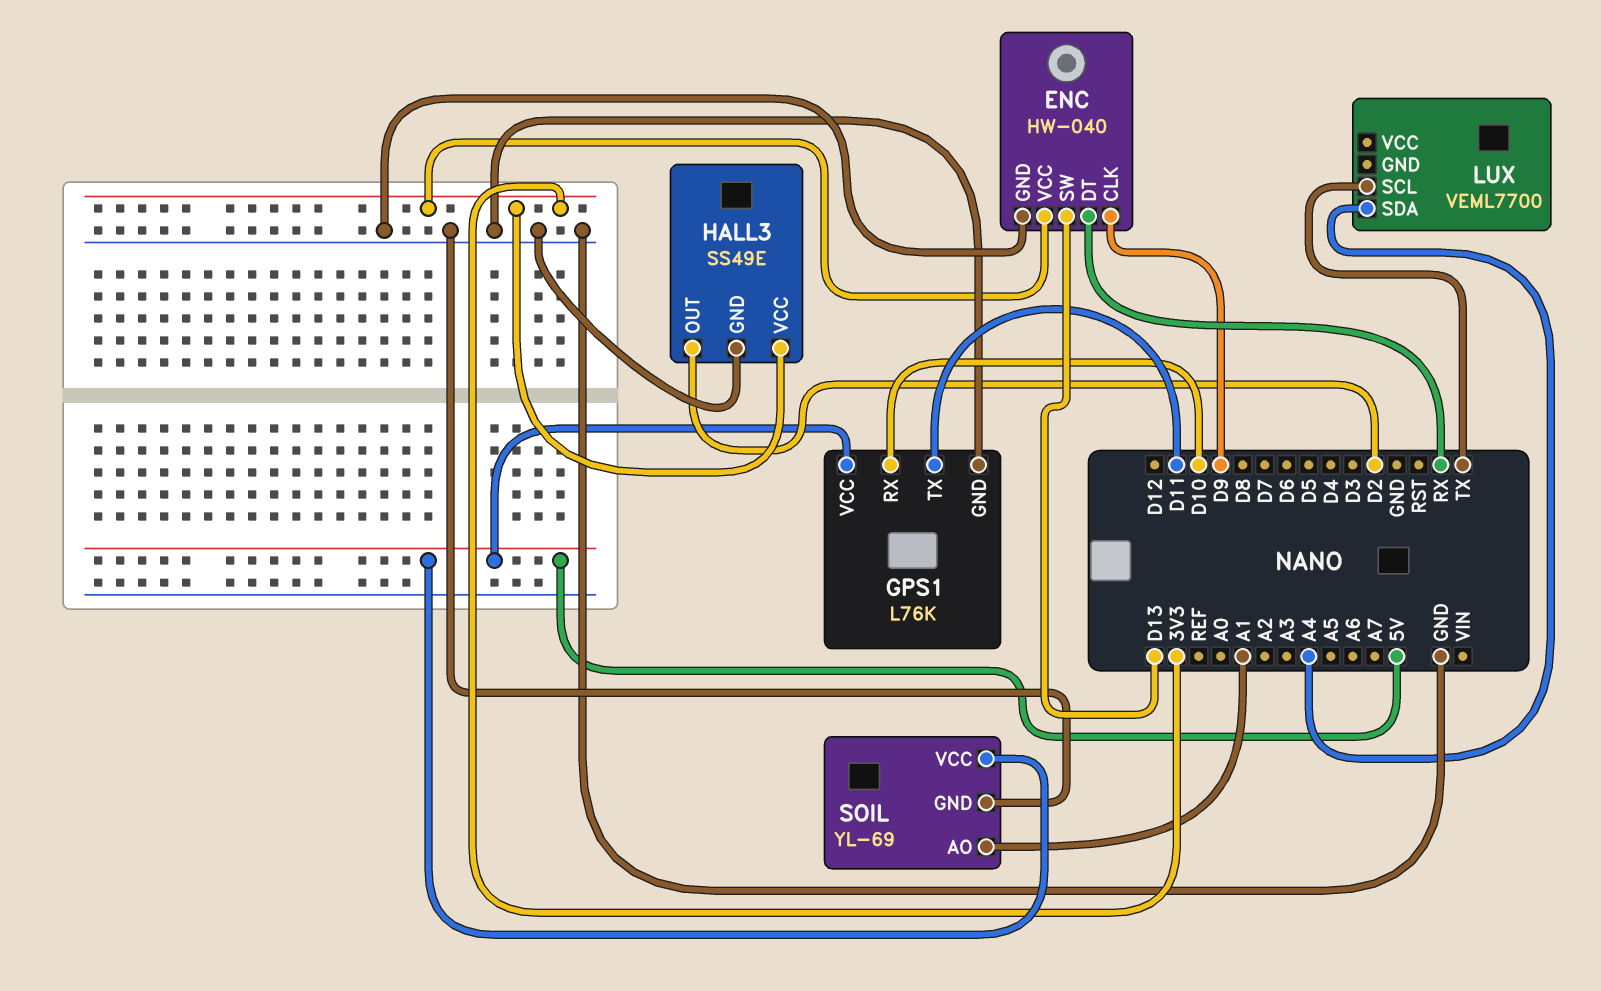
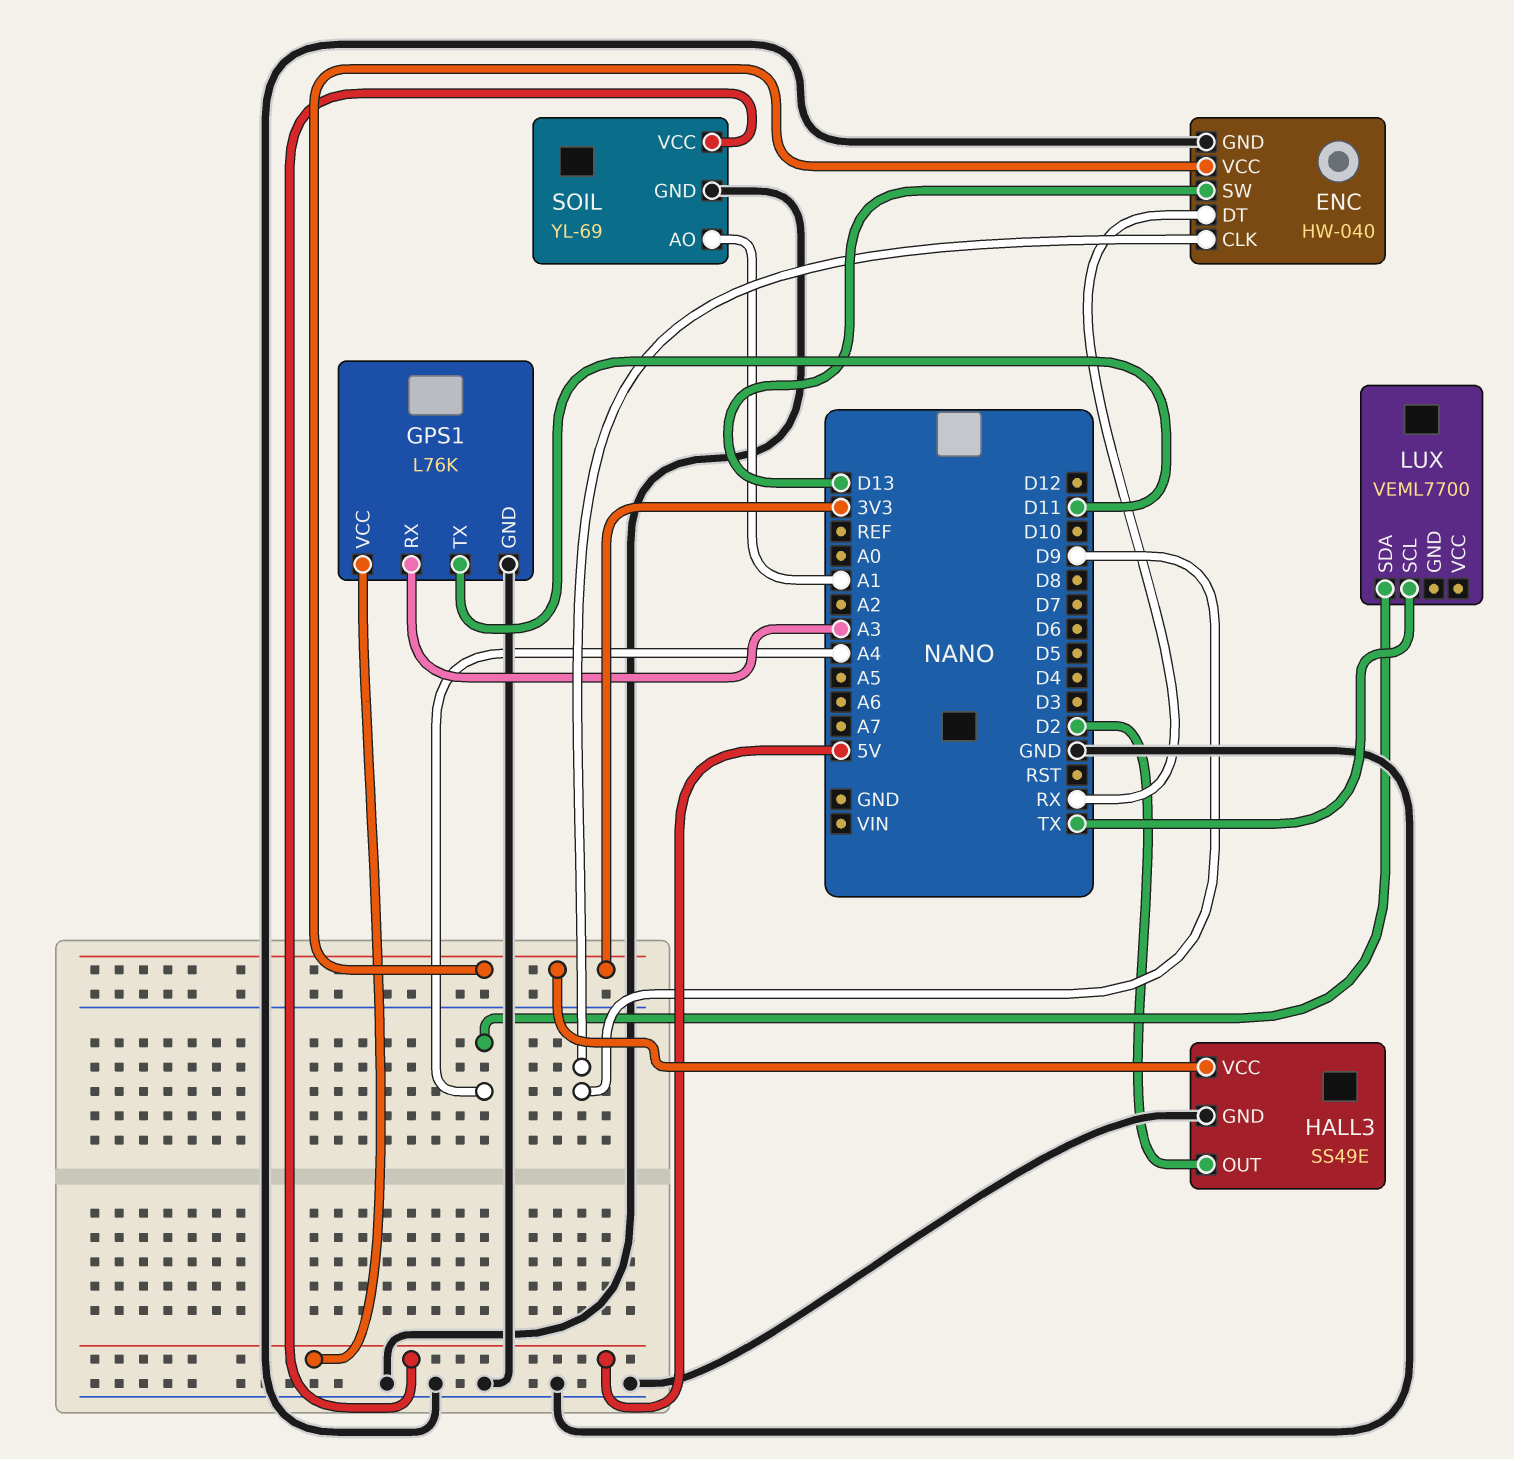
GPS1 pin RX: D10 -> A3

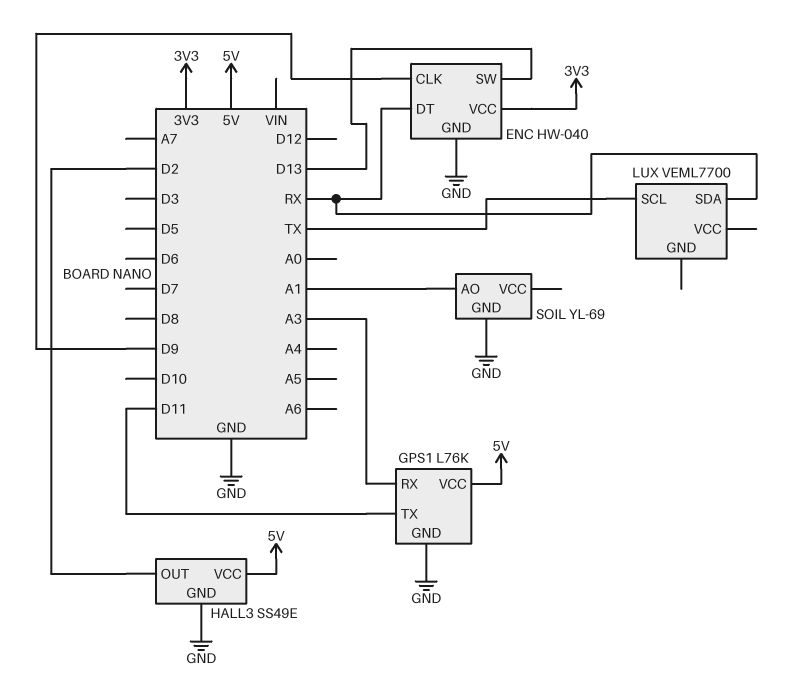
HALL3 pin VCC: 3V3 -> 5V
LUX pin SDA: A4 -> RX
SOIL pin VCC: 5V -> none

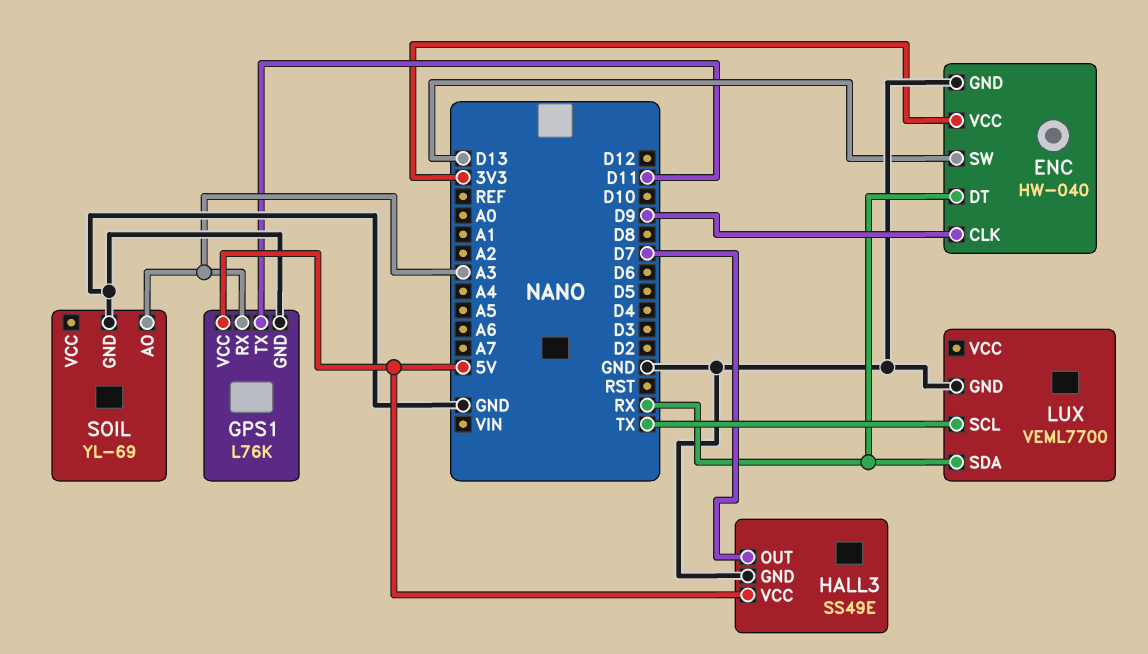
HALL3 pin OUT: D2 -> D7
LUX pin GND: none -> GND
SOIL pin AO: A1 -> A3

